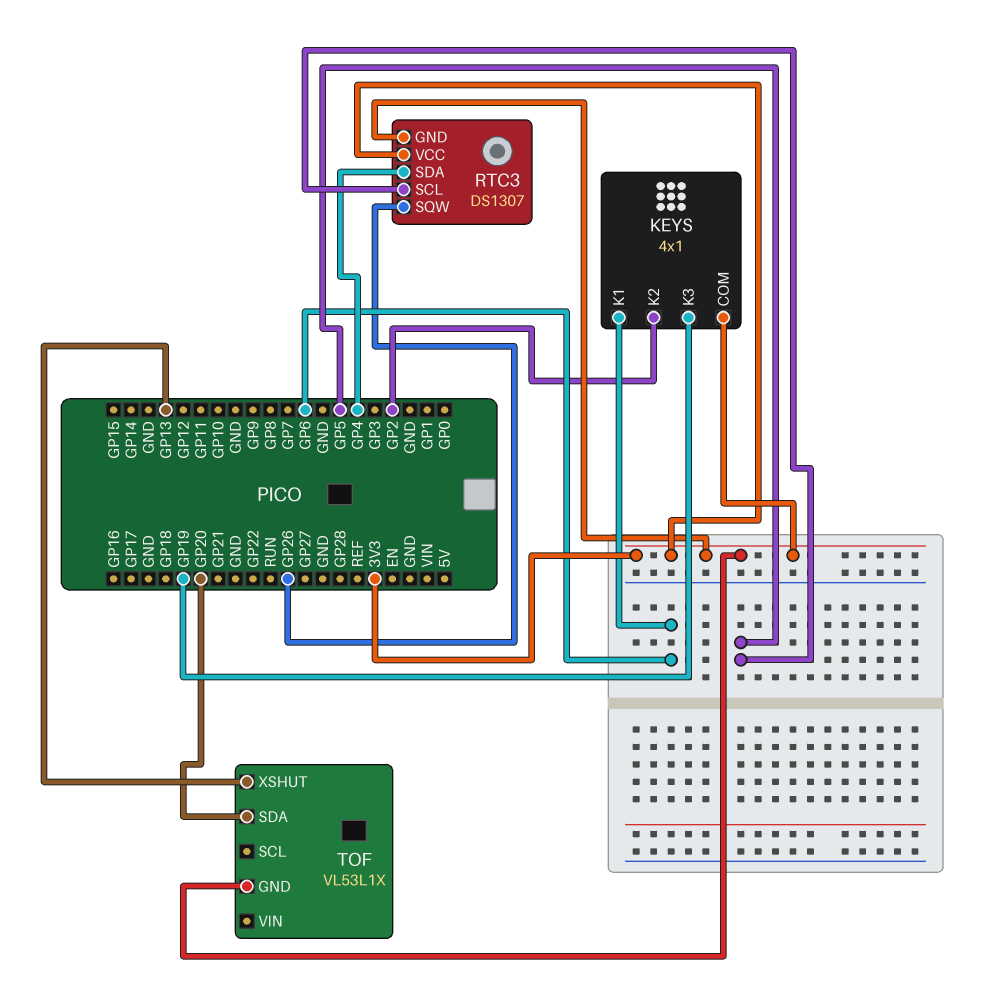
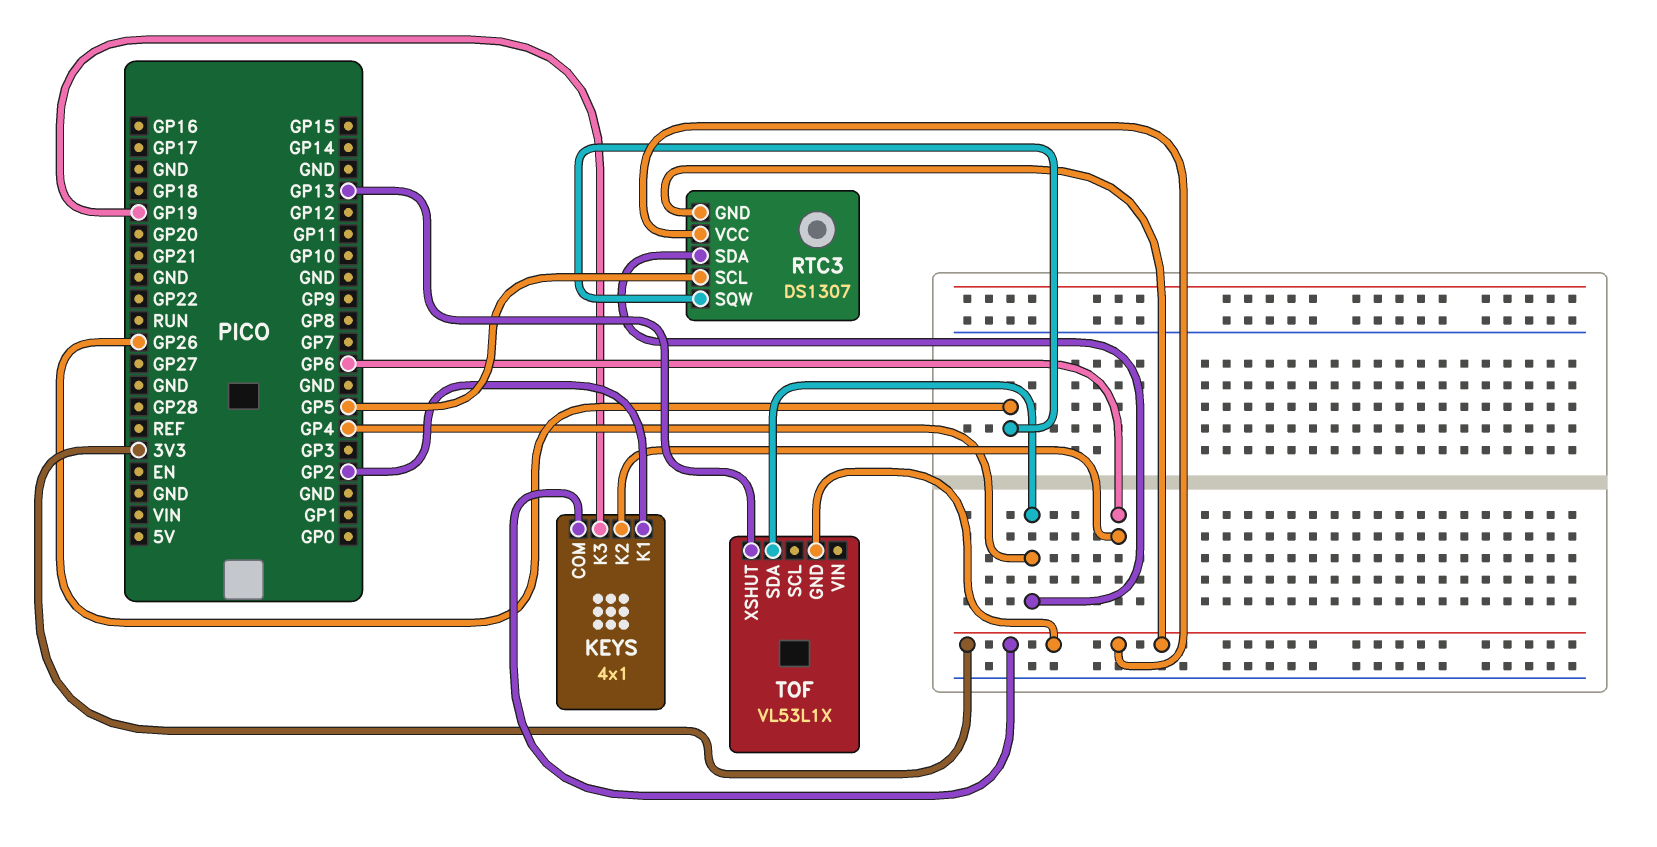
KEYS pin K1: GP6 -> GP2
KEYS pin K2: GP2 -> GP6
TOF pin SDA: GP20 -> GP4

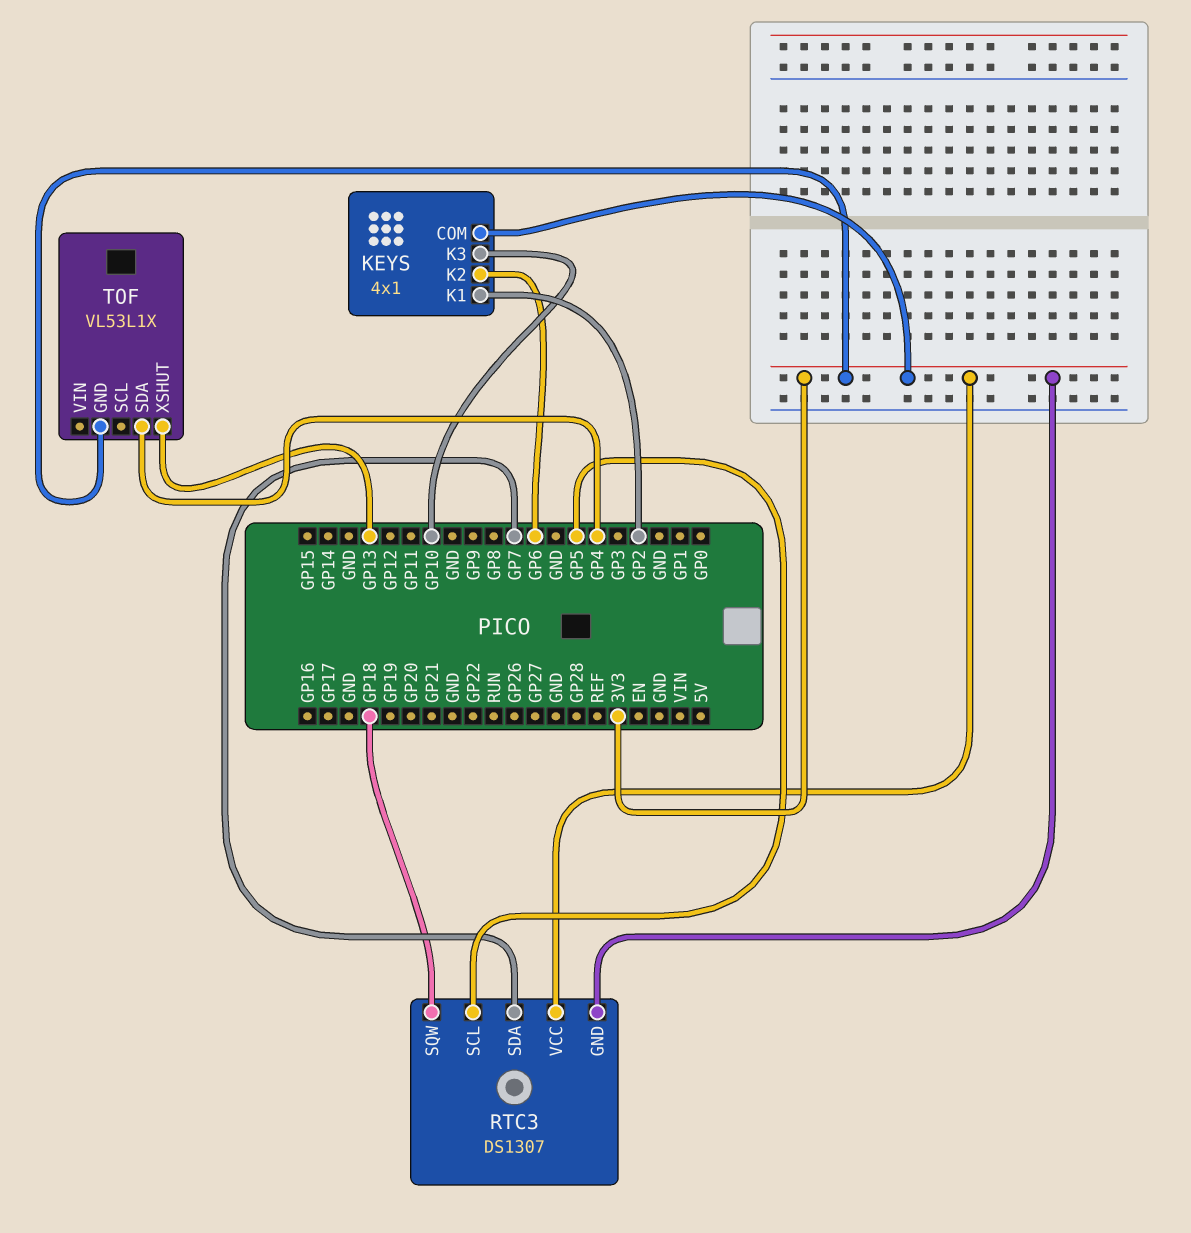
KEYS pin K3: GP19 -> GP10
RTC3 pin SDA: GP4 -> GP7
RTC3 pin SQW: GP26 -> GP18

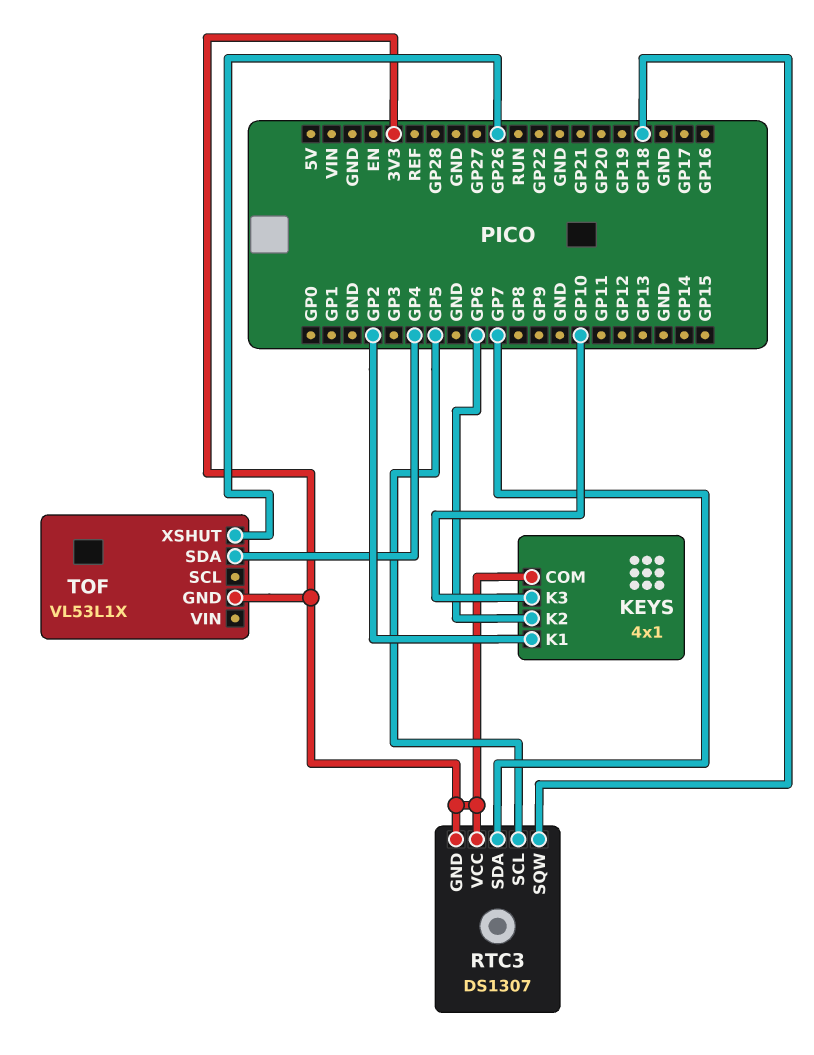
TOF pin XSHUT: GP13 -> GP26

